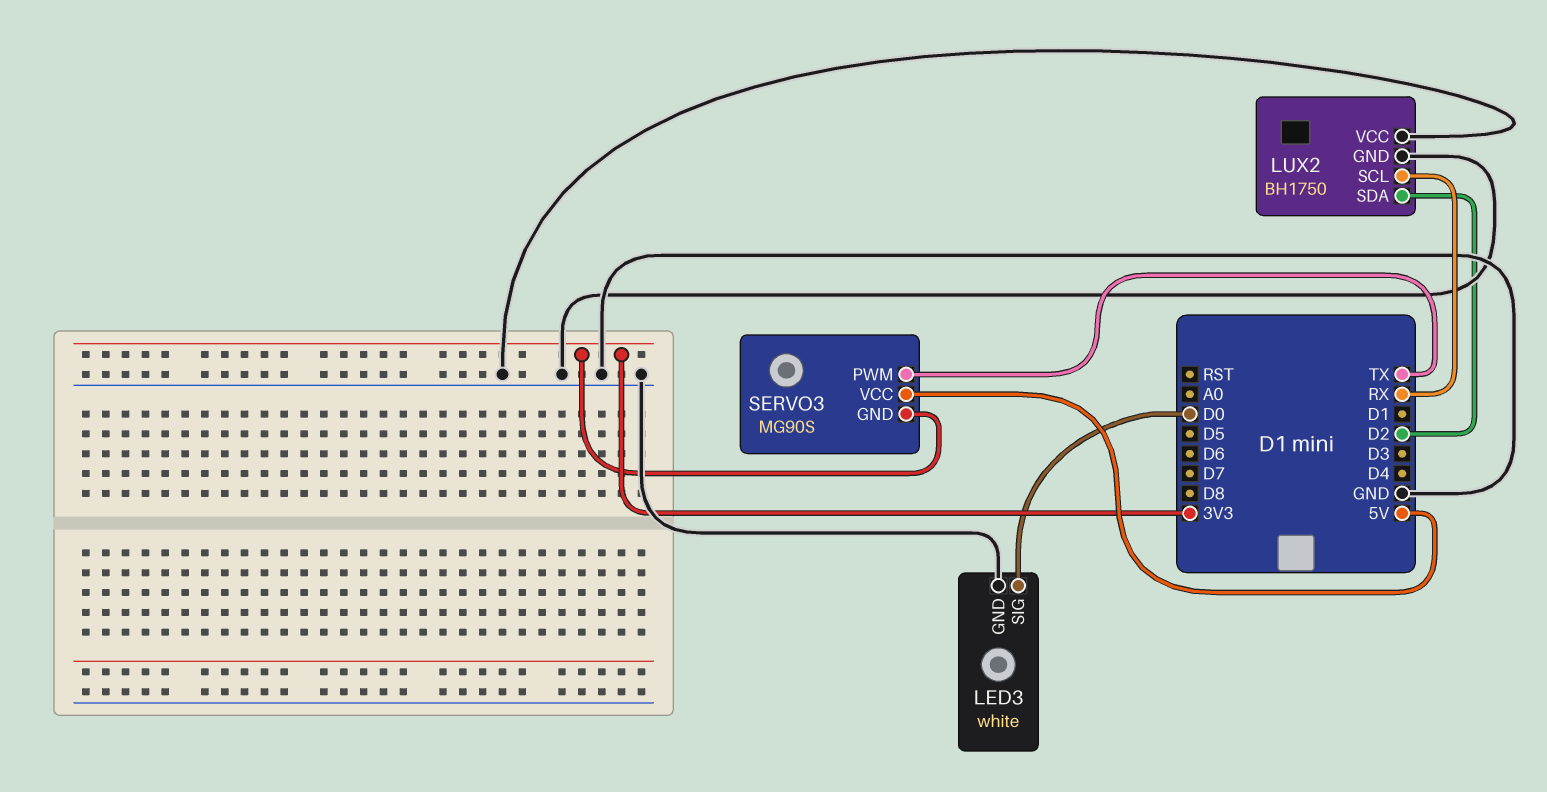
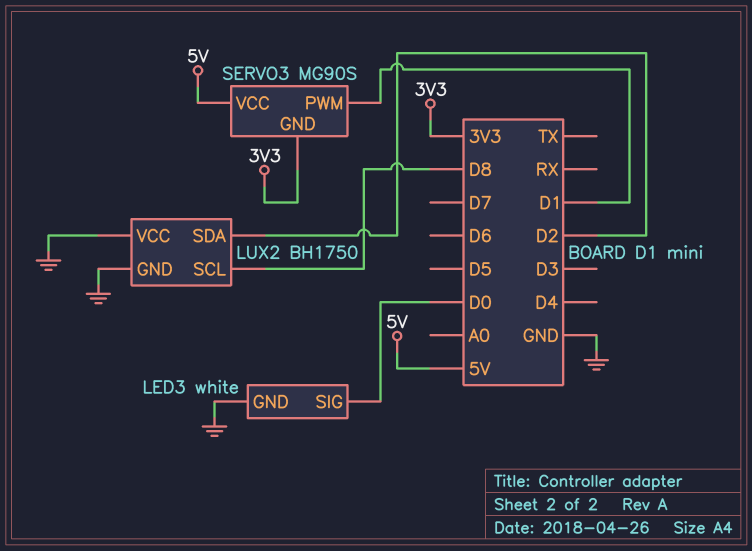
LUX2 pin SCL: RX -> D8
SERVO3 pin PWM: TX -> D1

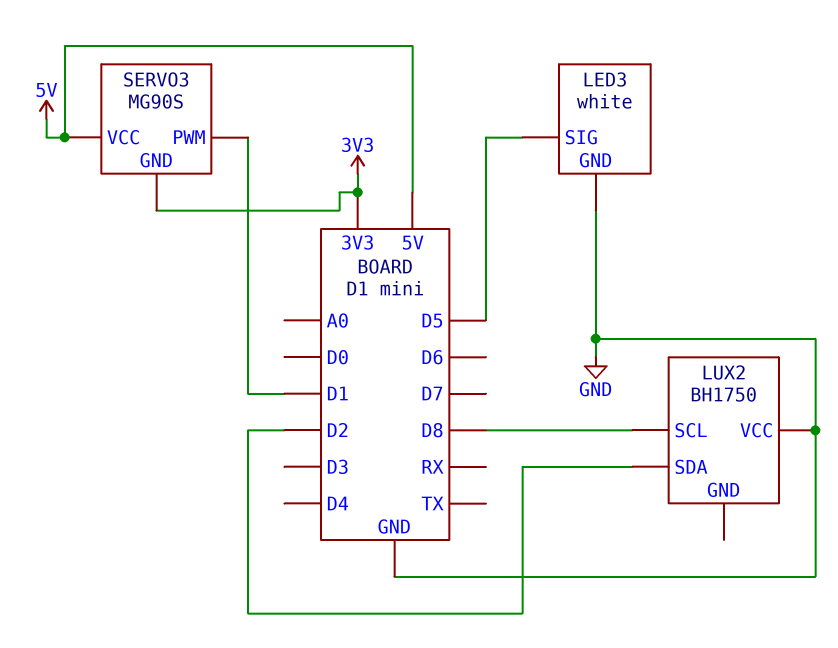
LED3 pin SIG: D0 -> D5
LUX2 pin GND: GND -> none

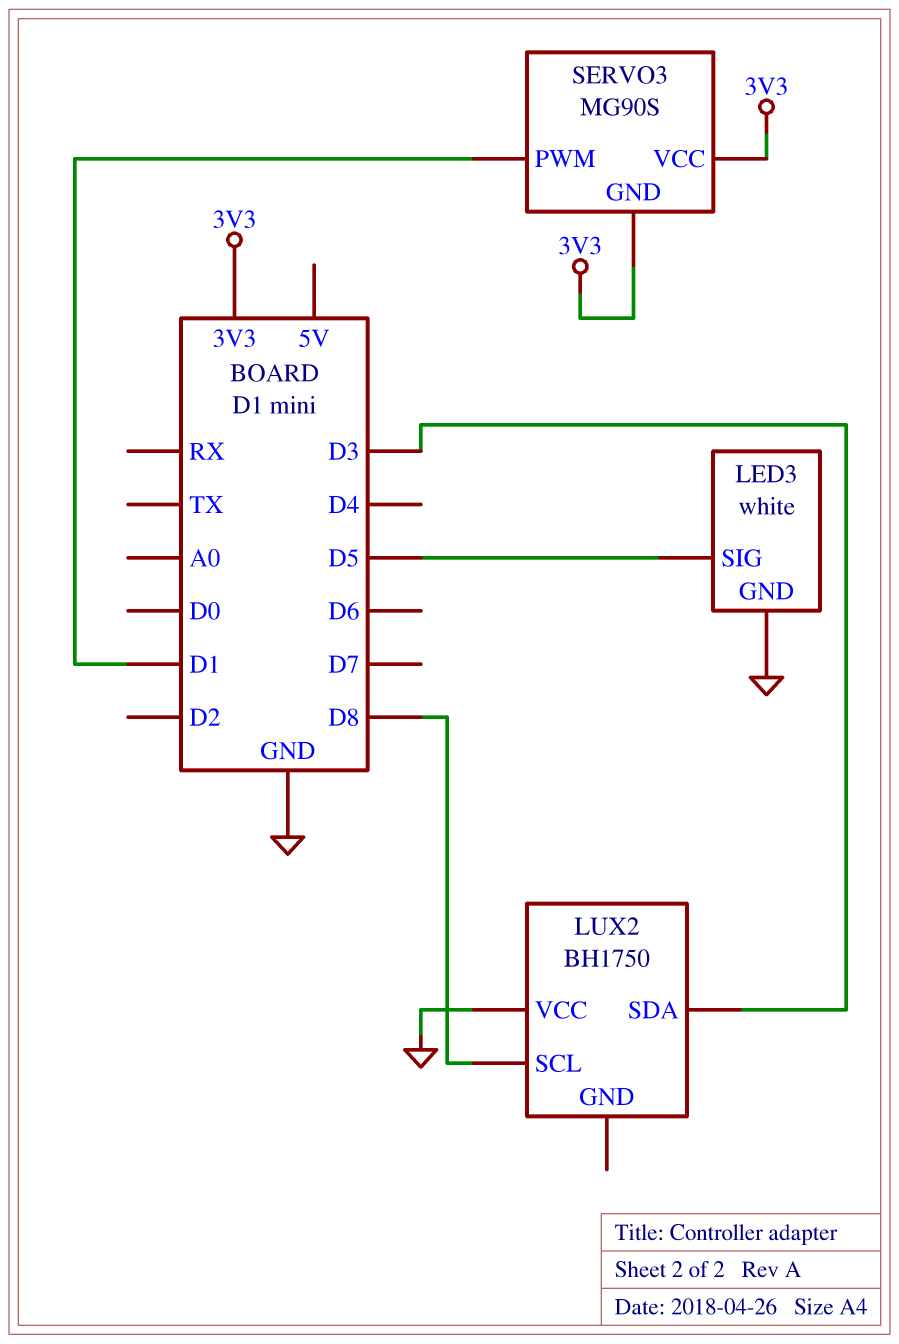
LUX2 pin SDA: D2 -> D3
SERVO3 pin VCC: 5V -> 3V3

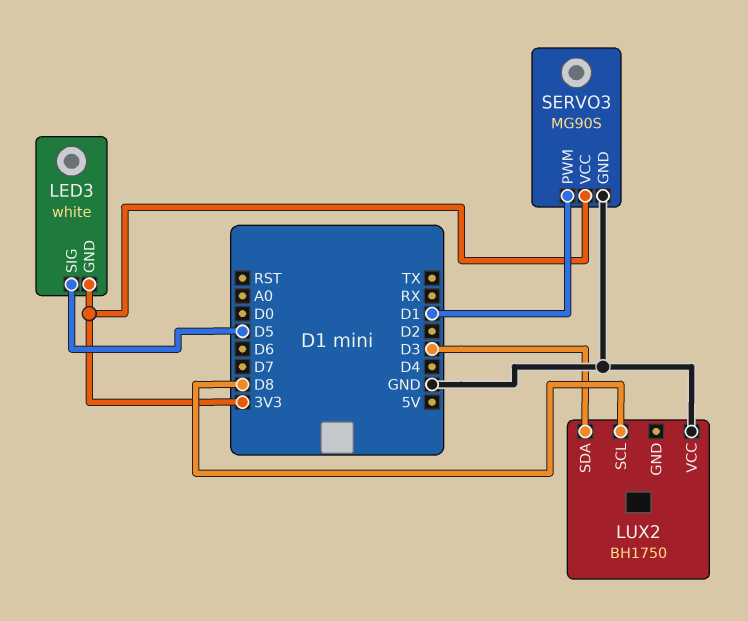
LED3 pin GND: GND -> 3V3
SERVO3 pin GND: 3V3 -> GND

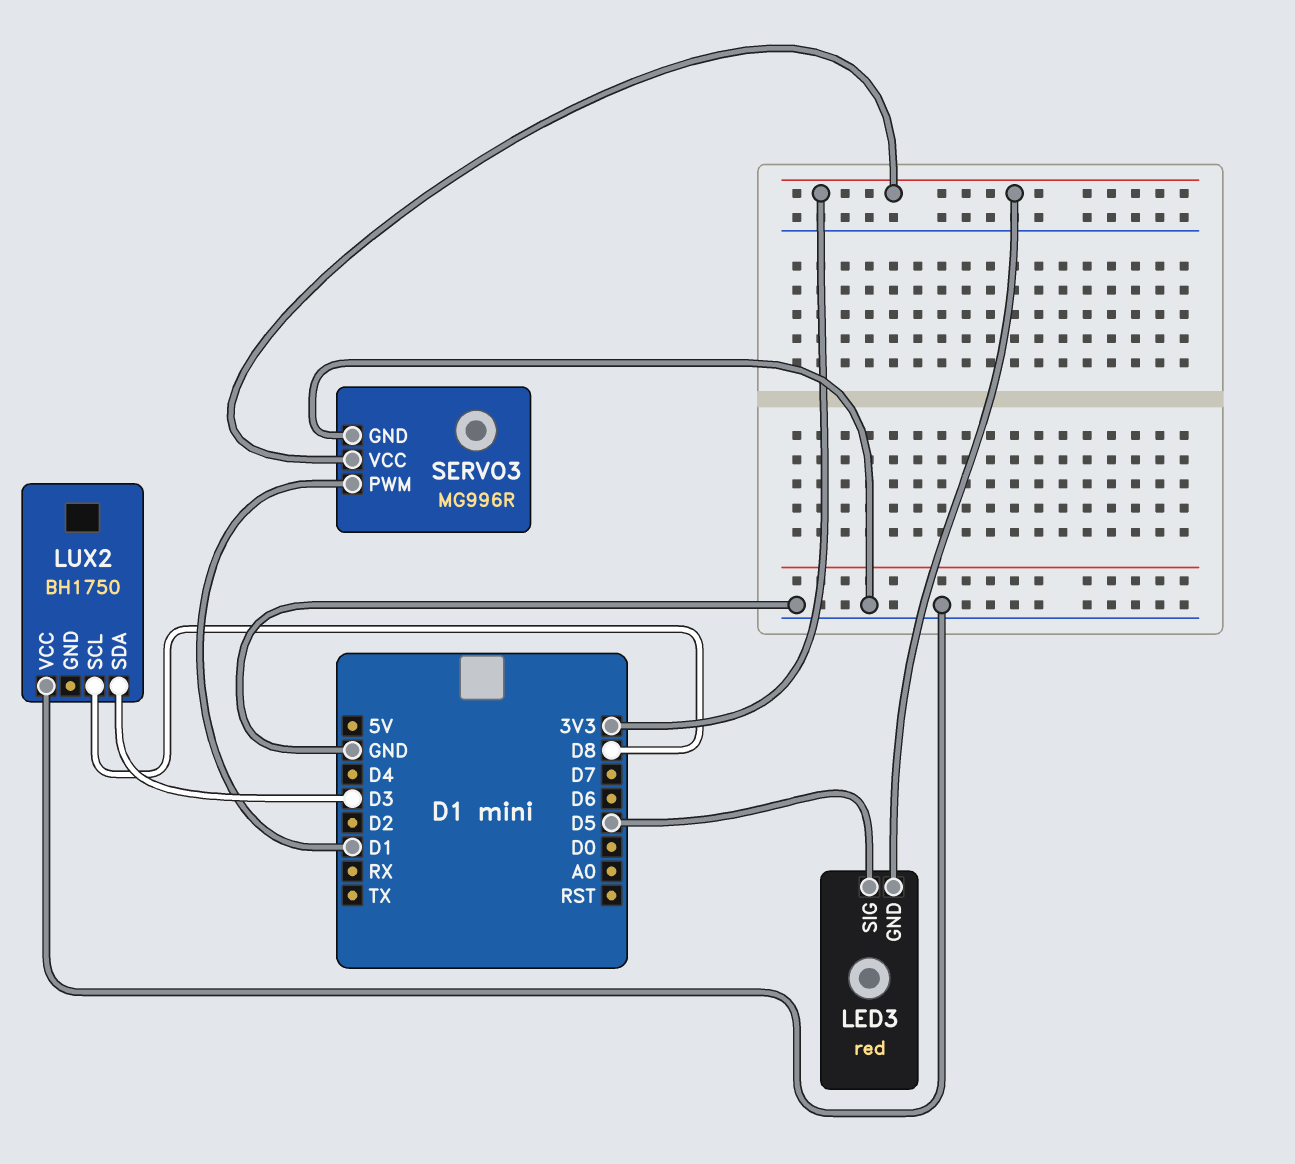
LED3: white -> red
SERVO3: MG90S -> MG996R

